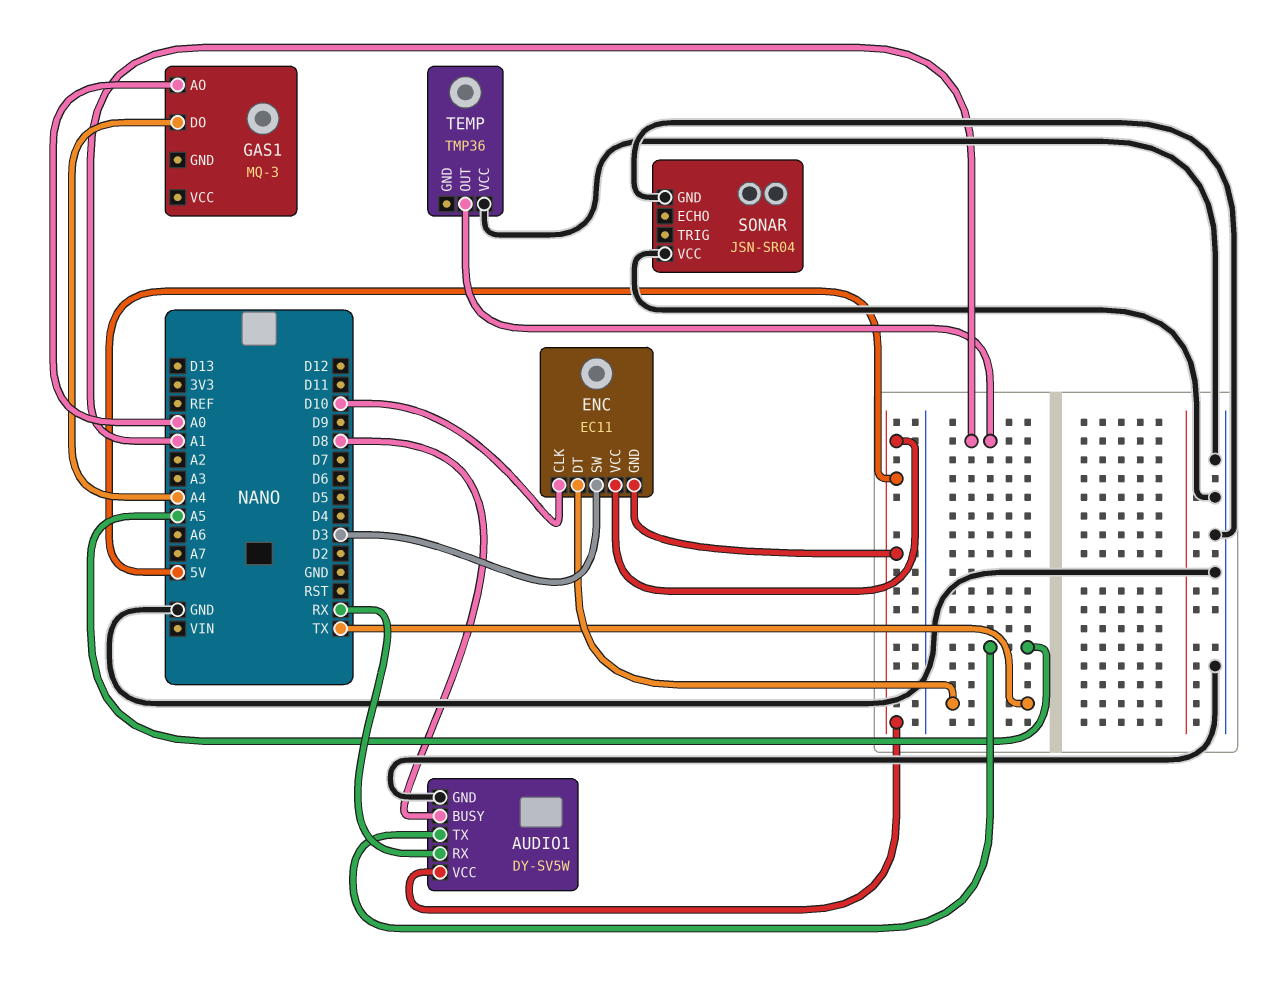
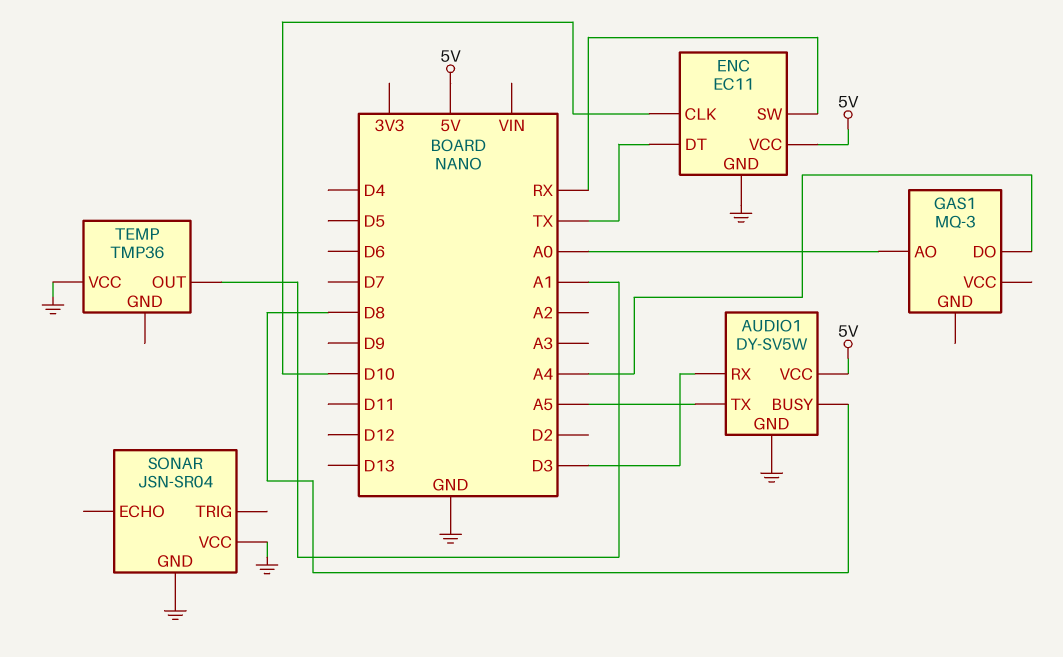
AUDIO1 pin RX: RX -> D3
ENC pin GND: 5V -> GND
ENC pin SW: D3 -> RX

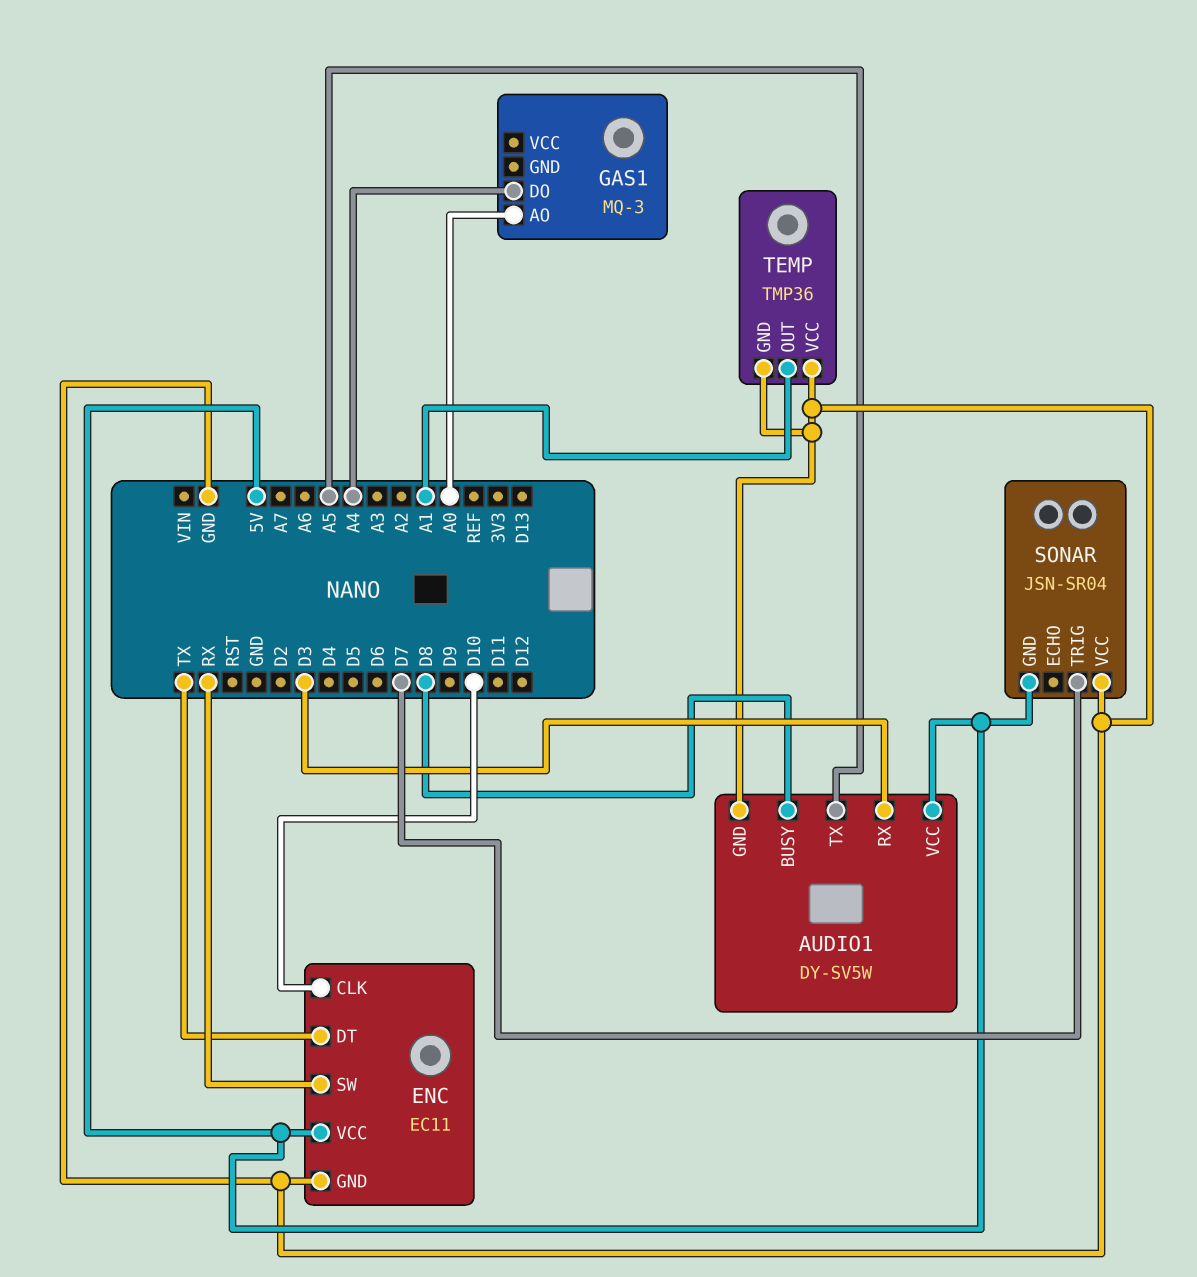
SONAR pin GND: GND -> 5V
SONAR pin TRIG: none -> D7
TEMP pin GND: none -> GND

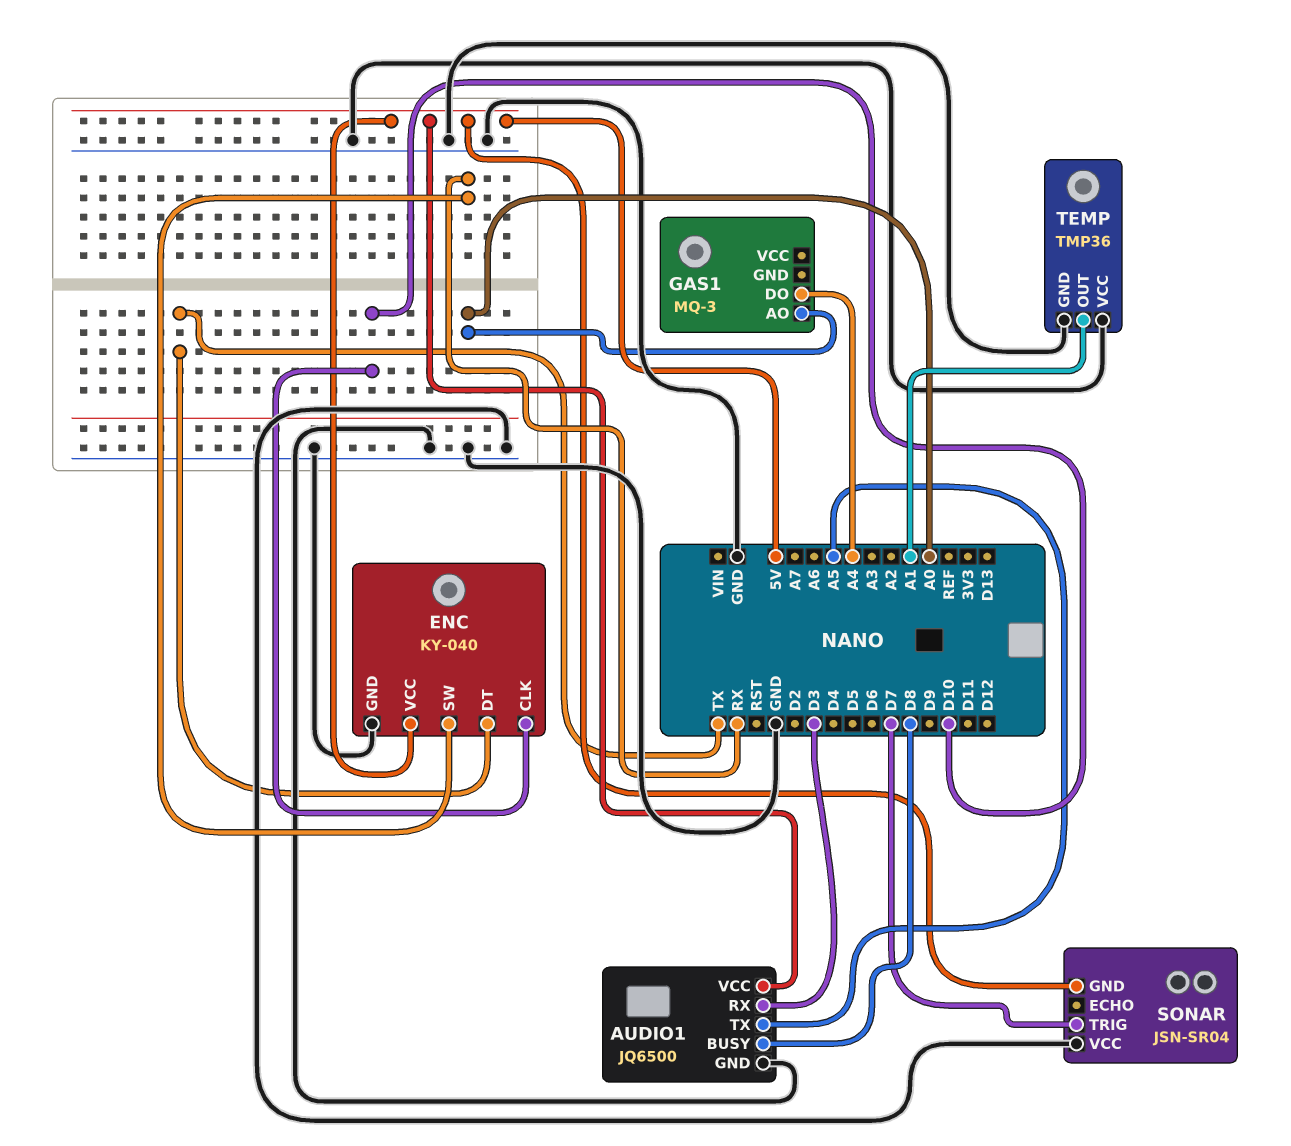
AUDIO1: DY-SV5W -> JQ6500
ENC: EC11 -> KY-040

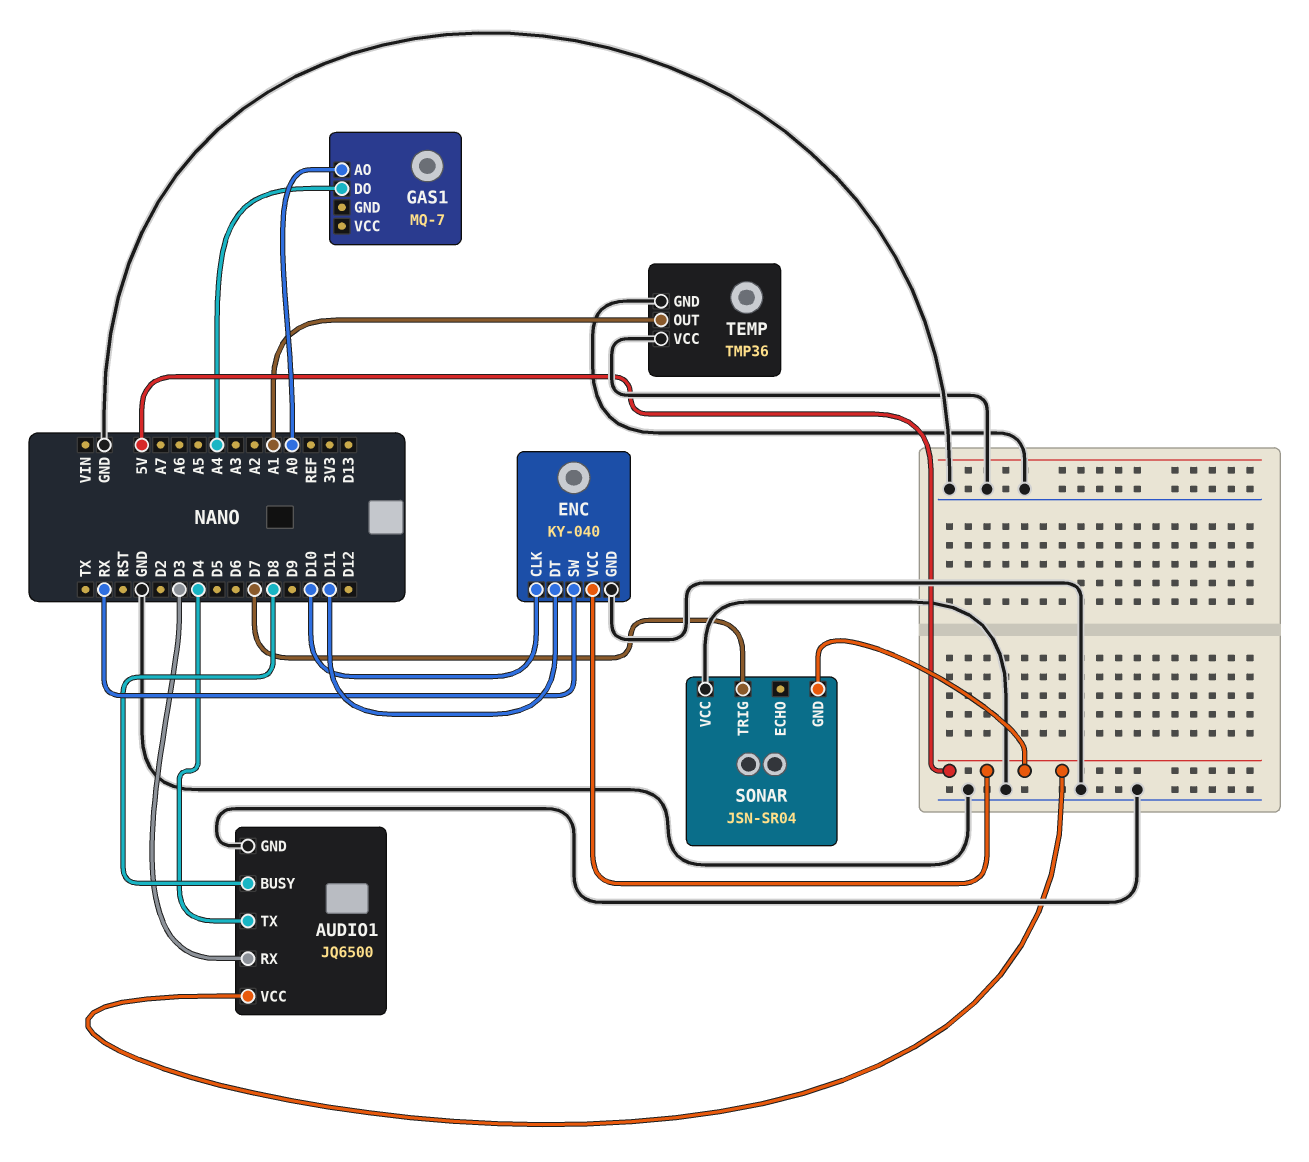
AUDIO1 pin TX: A5 -> D4
ENC pin DT: TX -> D11
GAS1: MQ-3 -> MQ-7

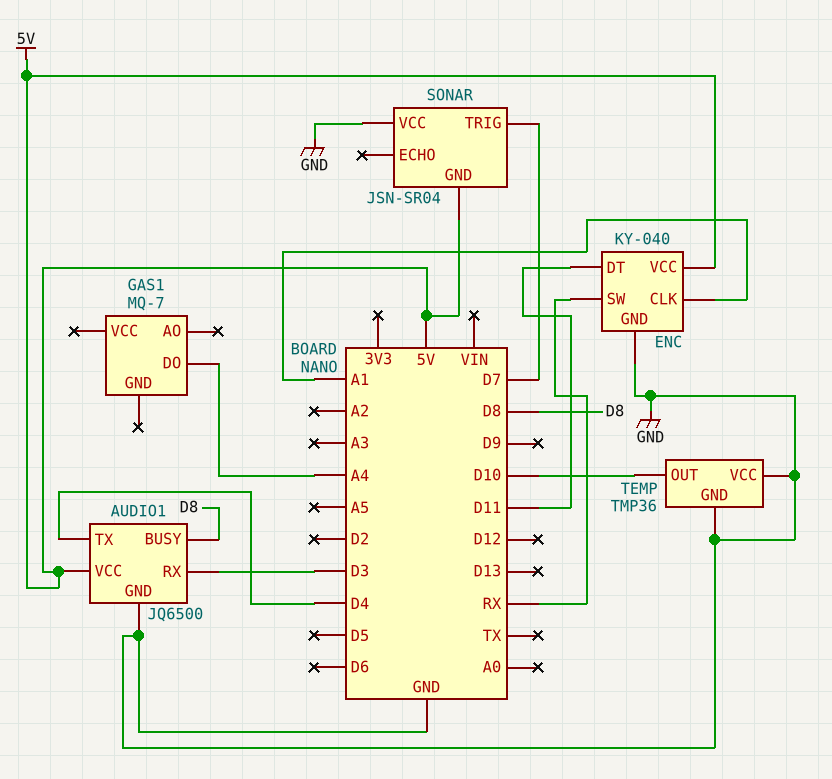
ENC pin CLK: D10 -> A1
GAS1 pin AO: A0 -> none
TEMP pin OUT: A1 -> D10

